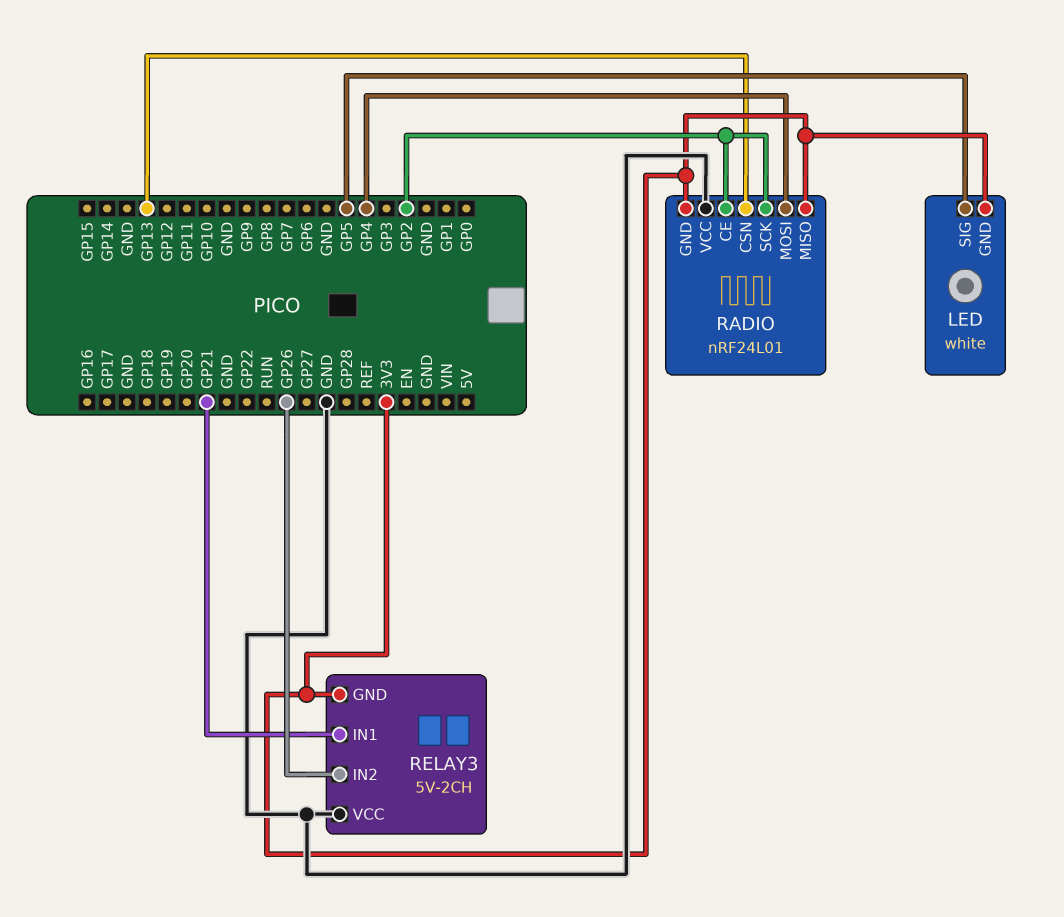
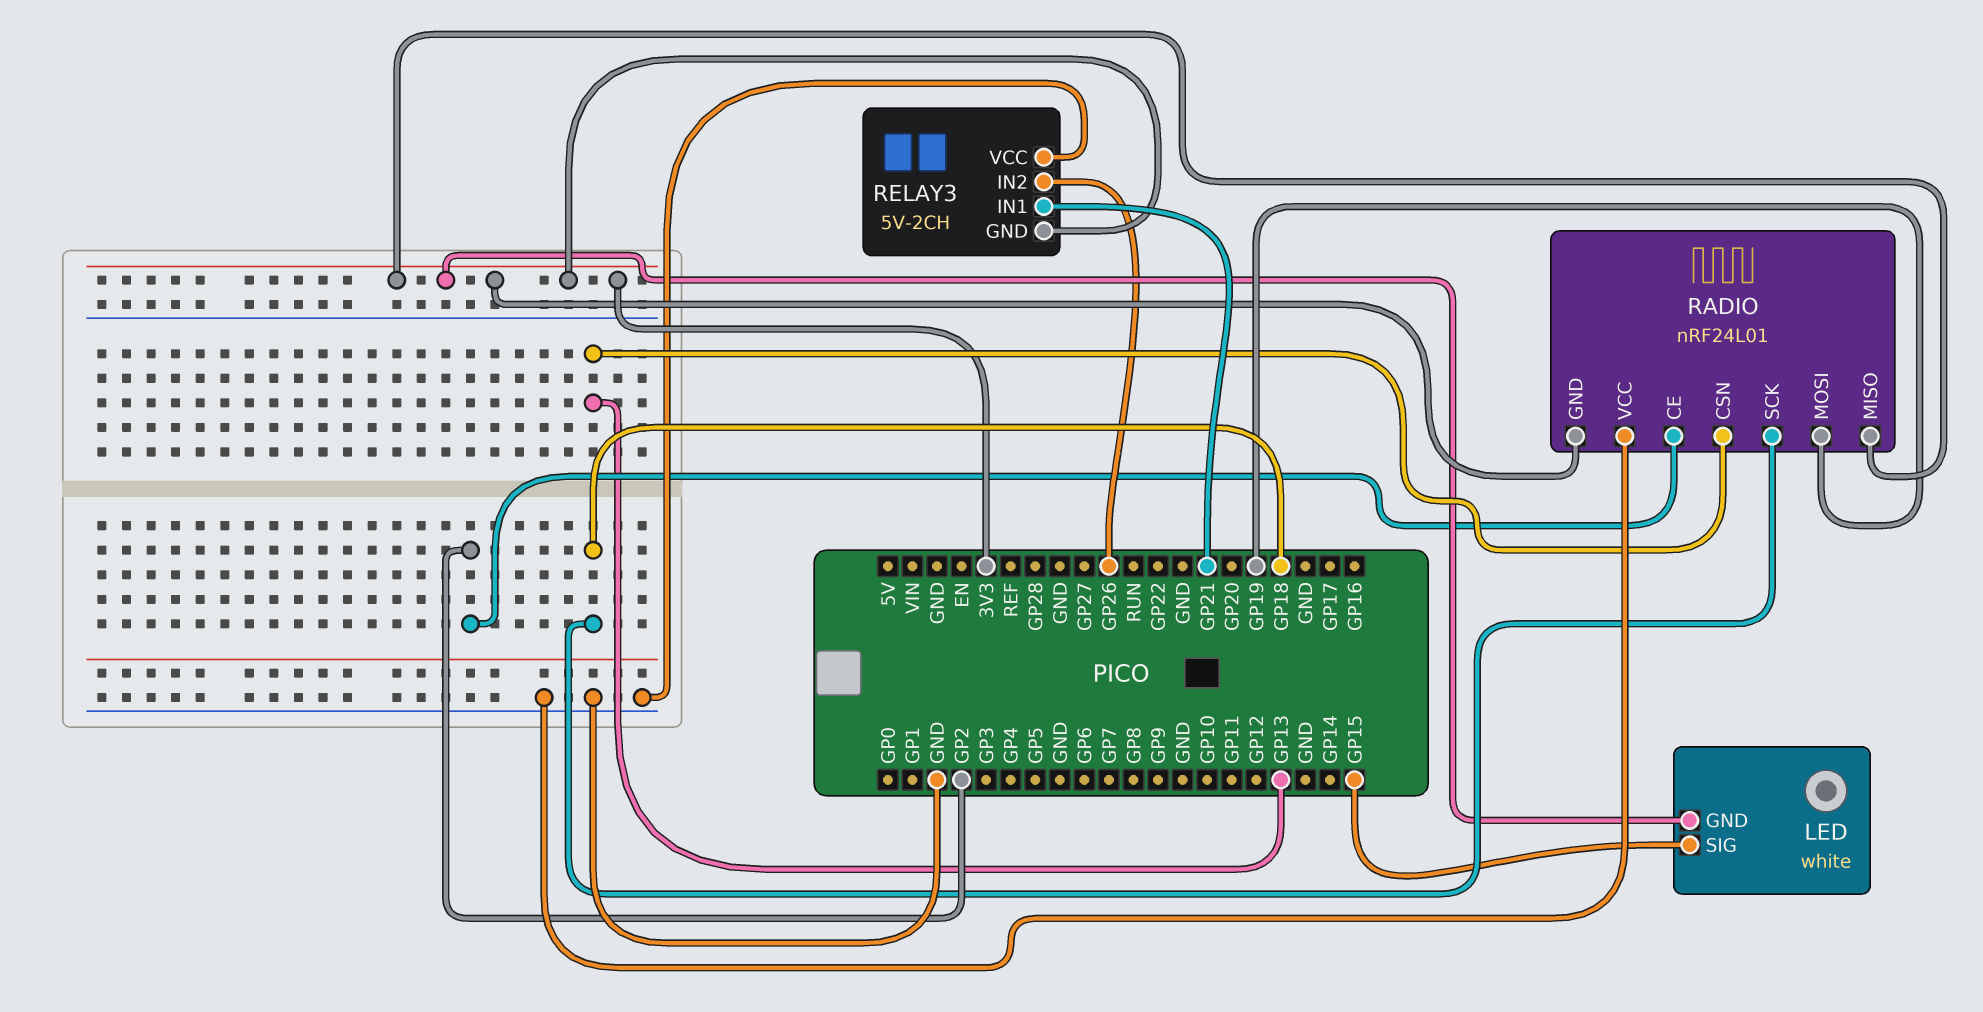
LED pin SIG: GP5 -> GP15
RADIO pin MOSI: GP4 -> GP19
RADIO pin SCK: GP2 -> GP18

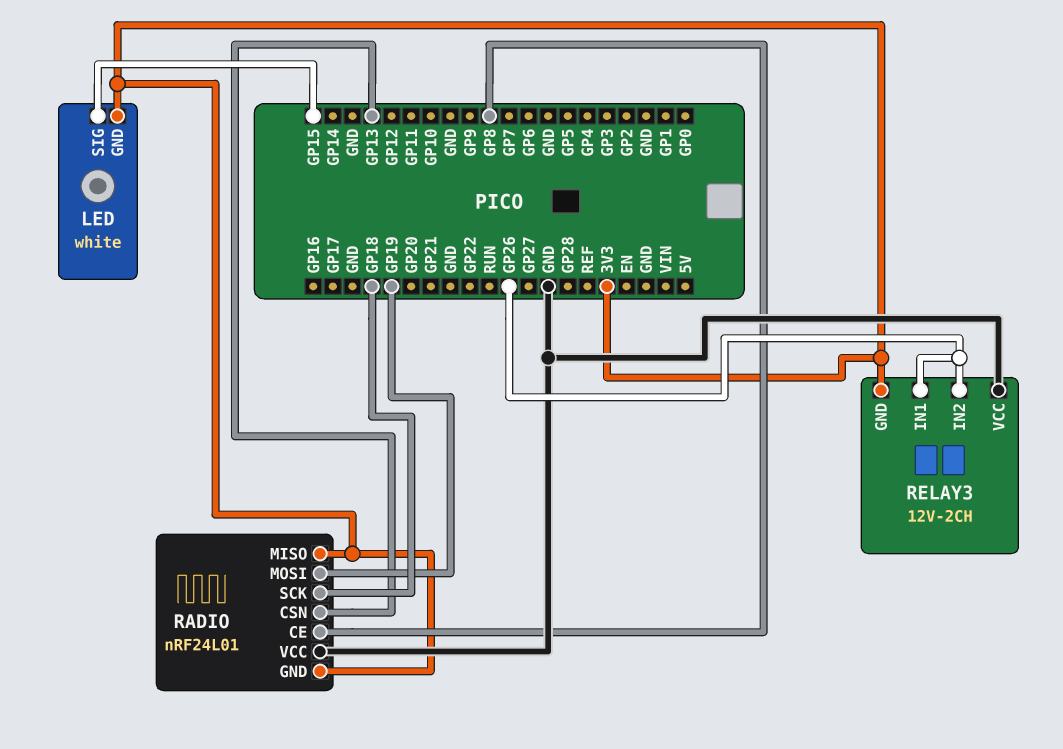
RADIO pin CE: GP2 -> GP8
RELAY3: 5V-2CH -> 12V-2CH
RELAY3 pin IN1: GP21 -> GP26

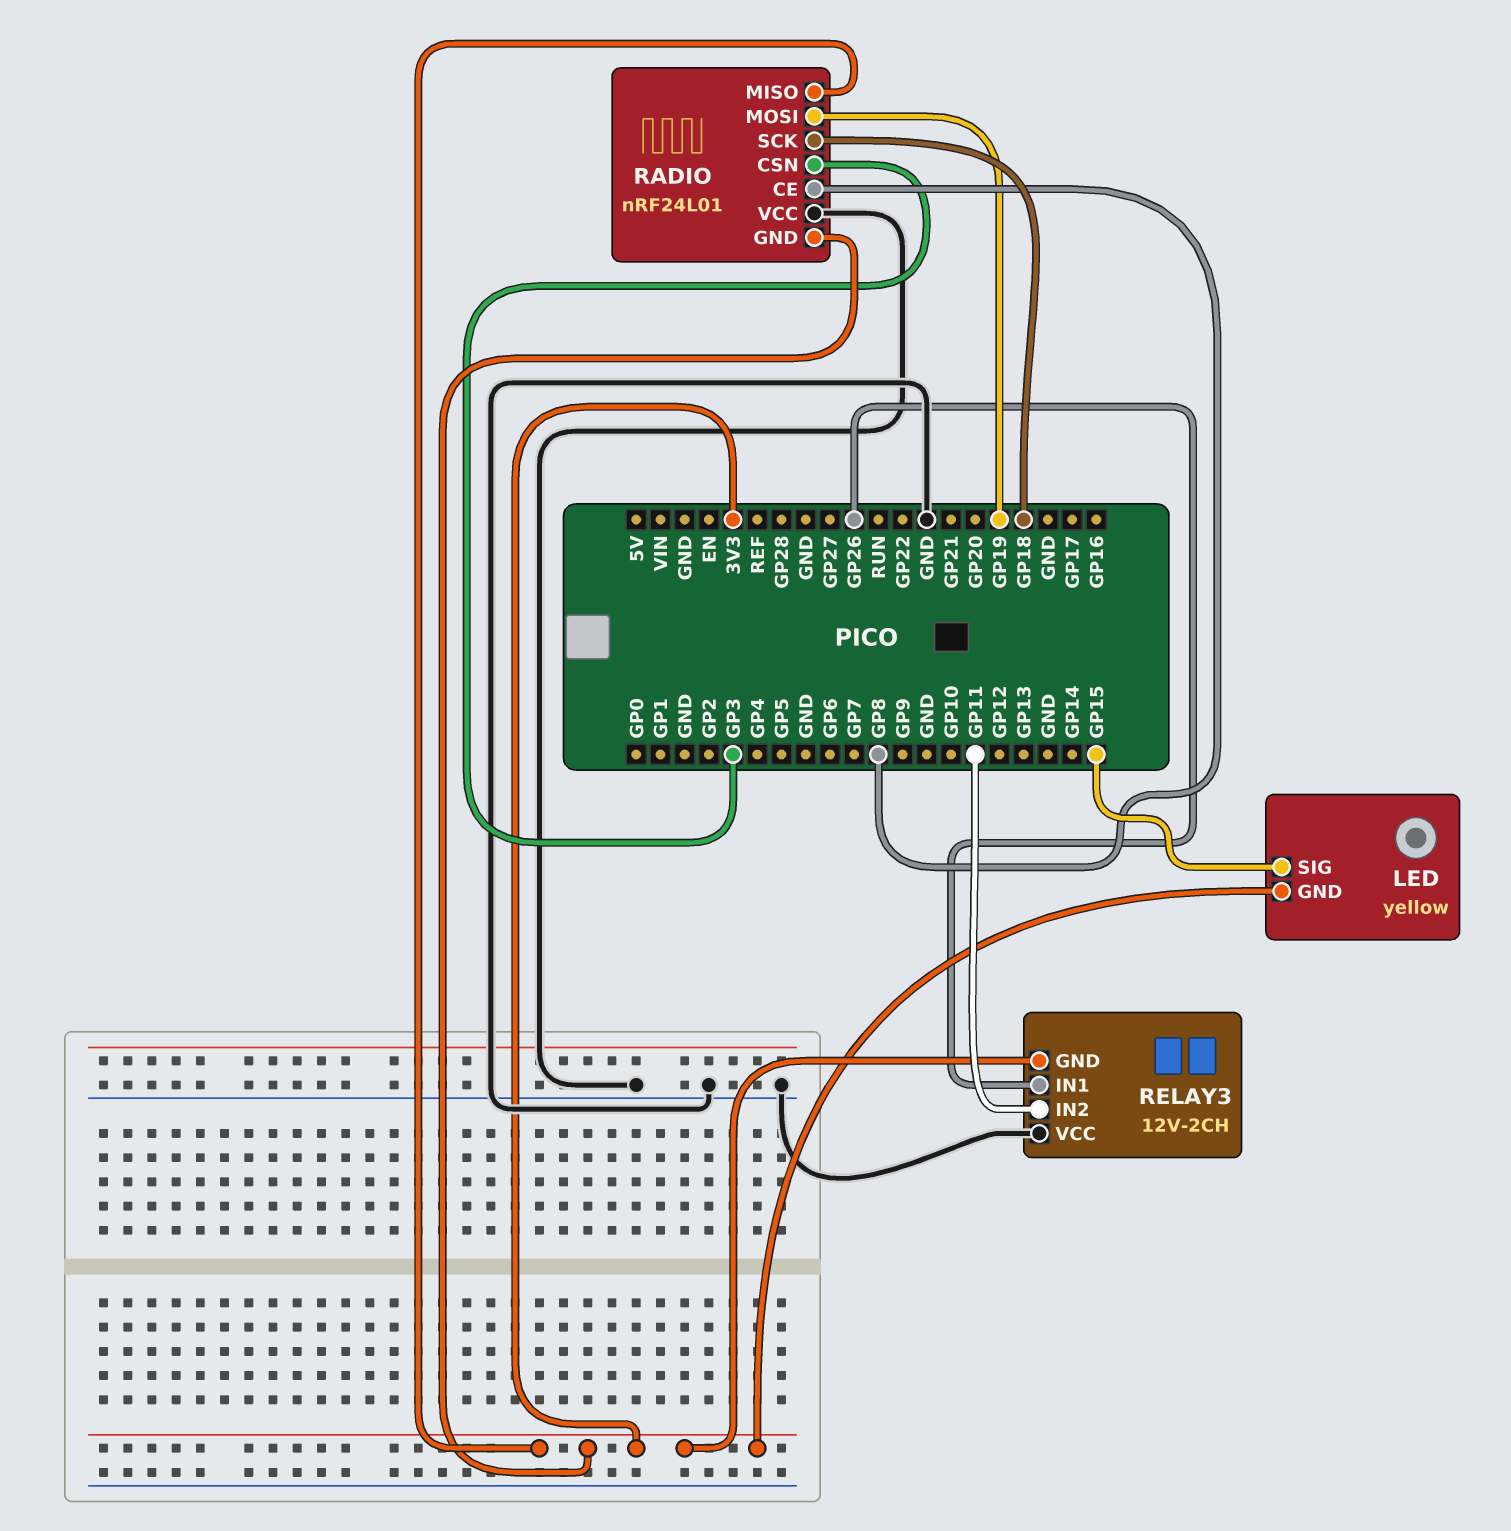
LED: white -> yellow
RADIO pin CSN: GP13 -> GP3
RELAY3 pin IN2: GP26 -> GP11

